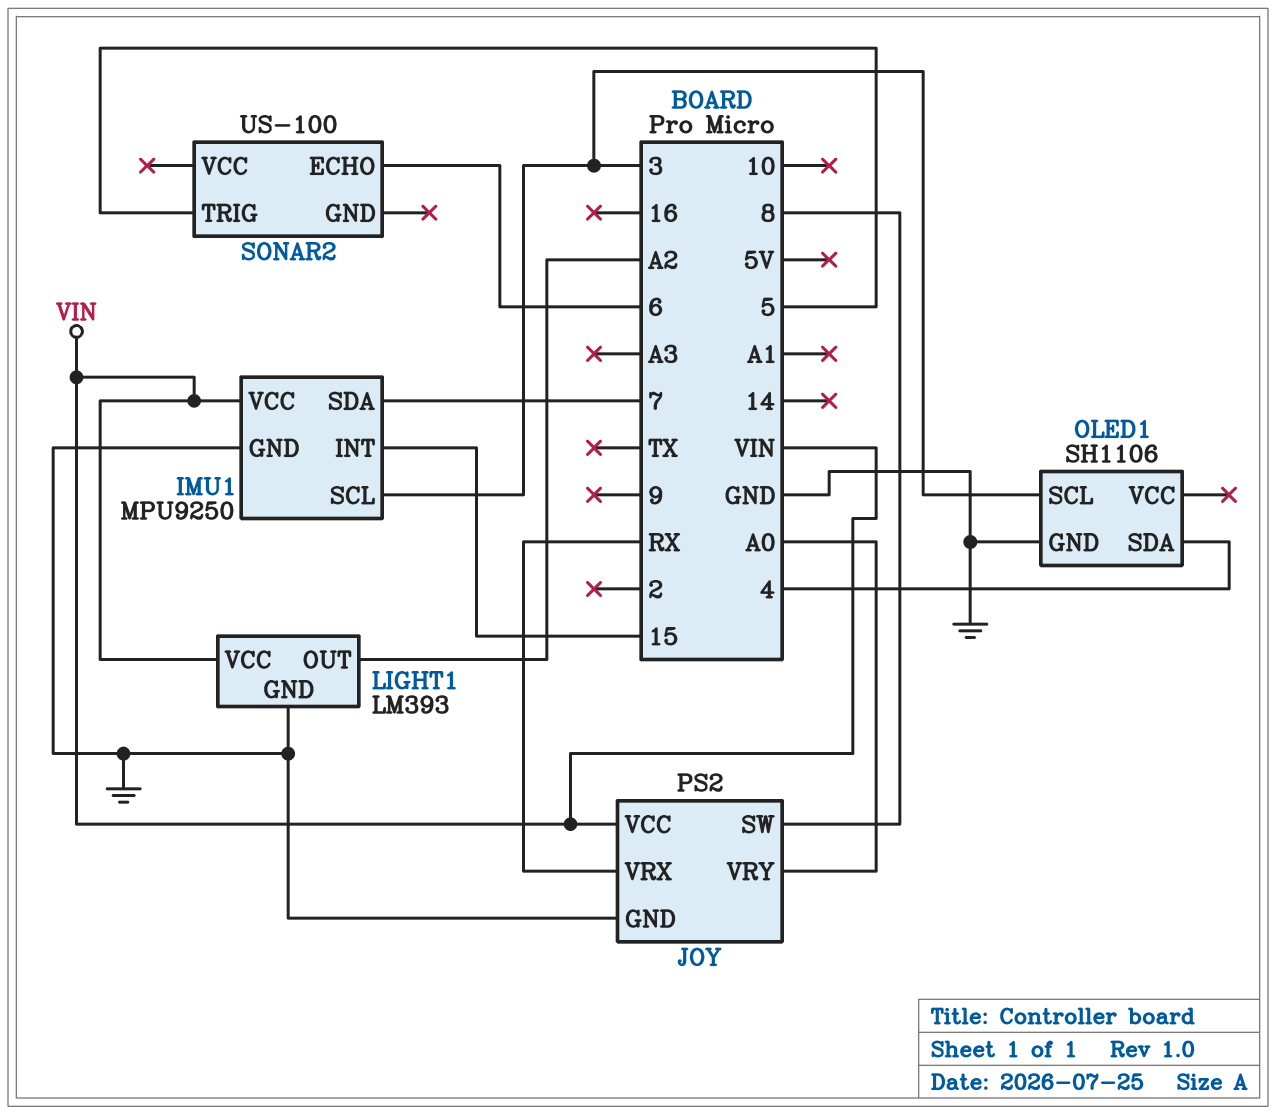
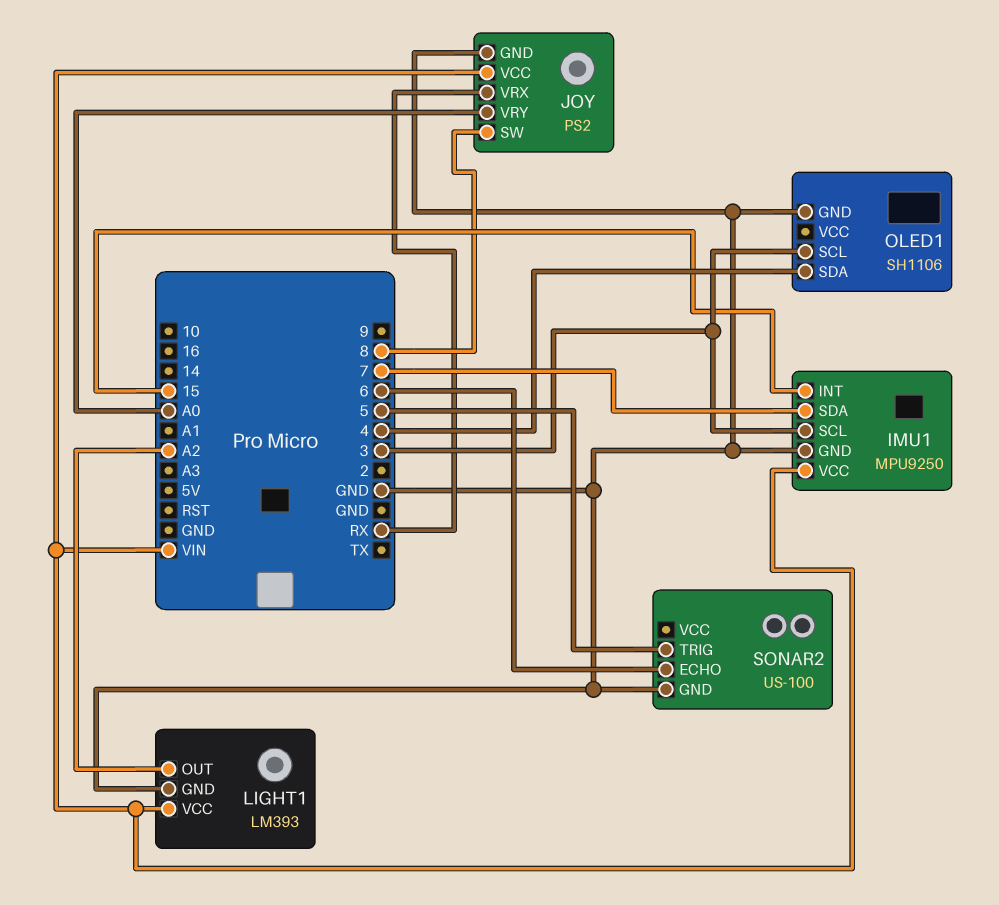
SONAR2 pin GND: none -> GND

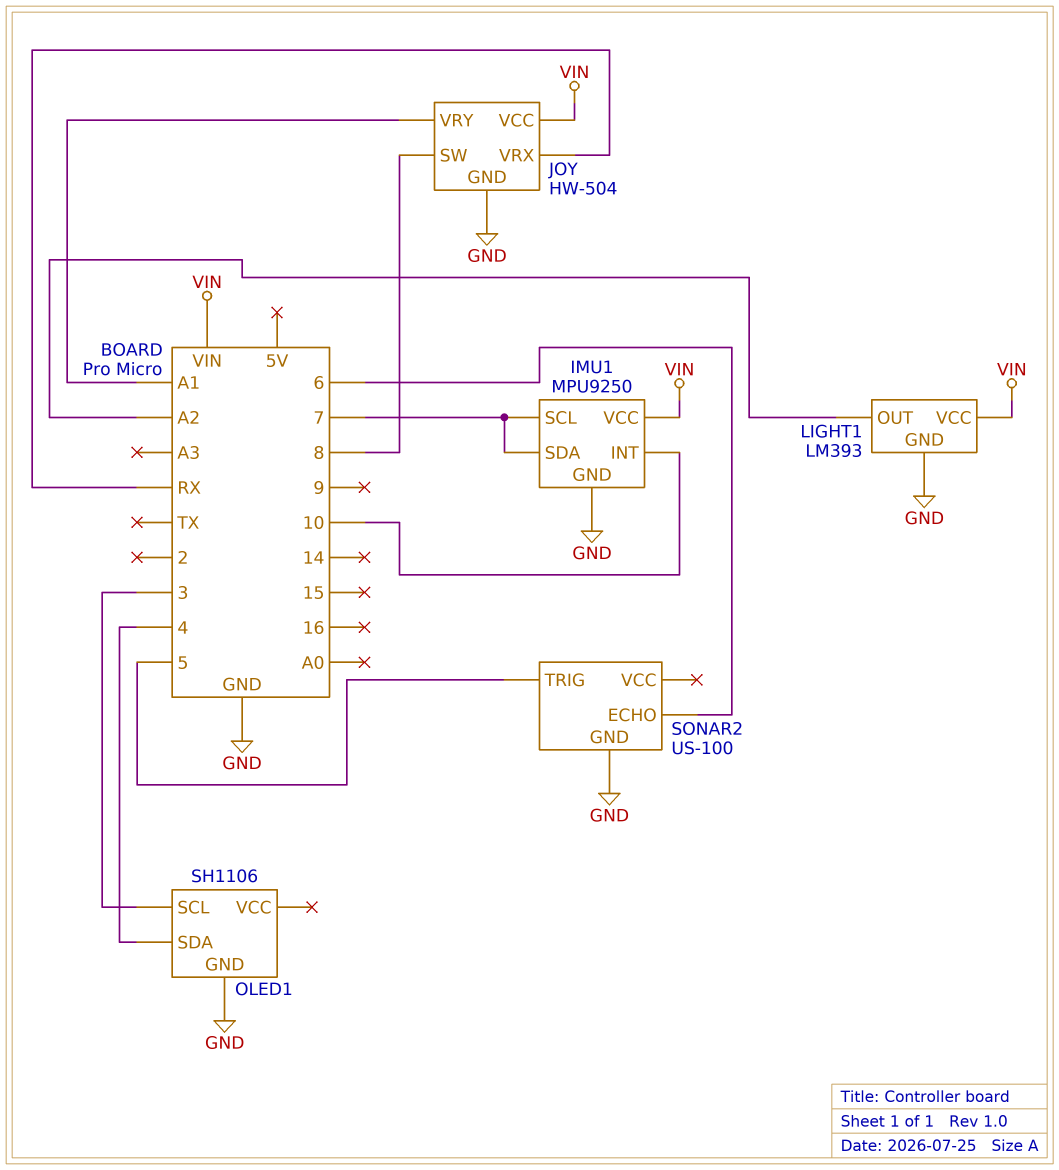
IMU1 pin INT: 15 -> 10
IMU1 pin SCL: 3 -> 7
JOY: PS2 -> HW-504
JOY pin VRY: A0 -> A1

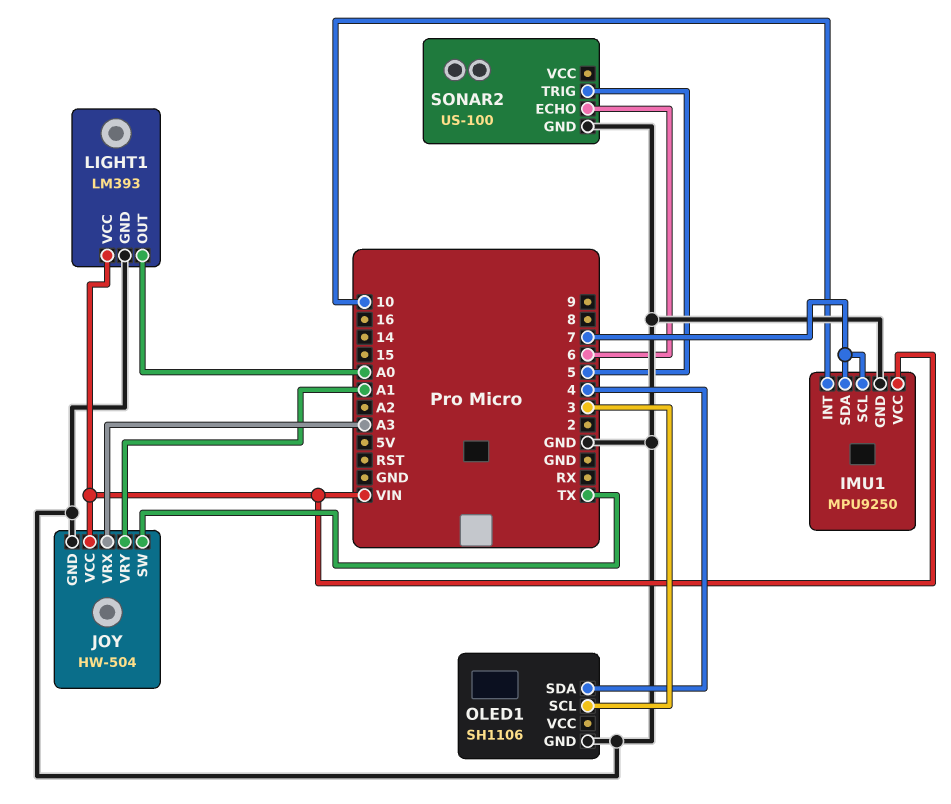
JOY pin SW: 8 -> TX
JOY pin VRX: RX -> A3
LIGHT1 pin OUT: A2 -> A0

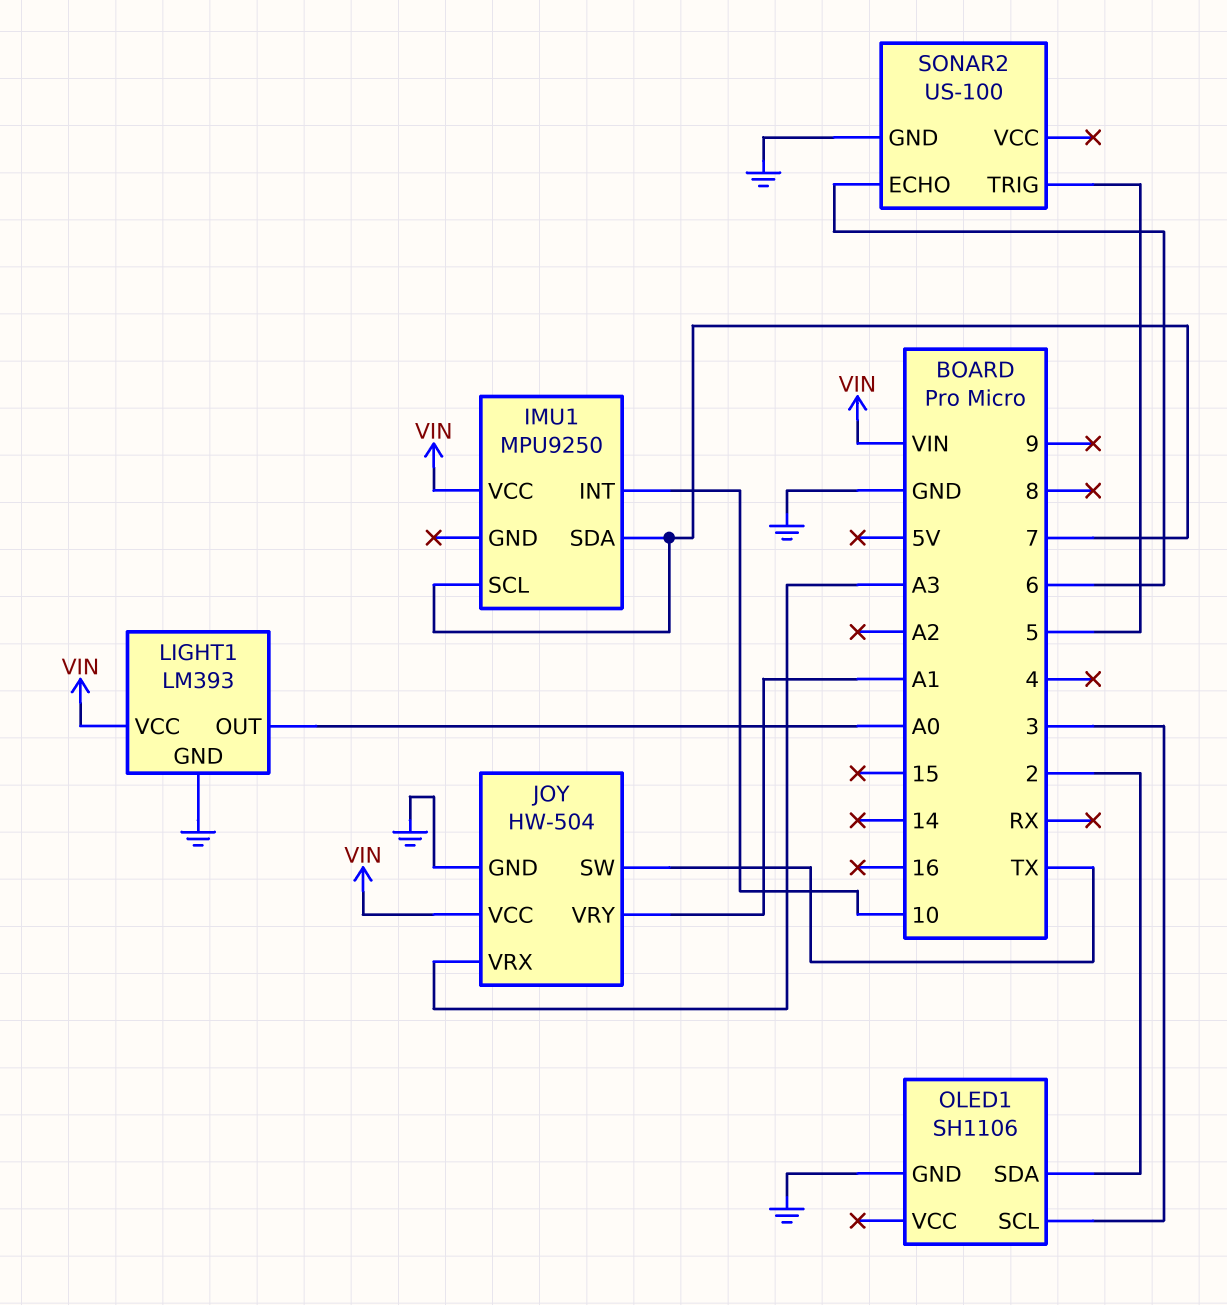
IMU1 pin GND: GND -> none
OLED1 pin SDA: 4 -> 2

